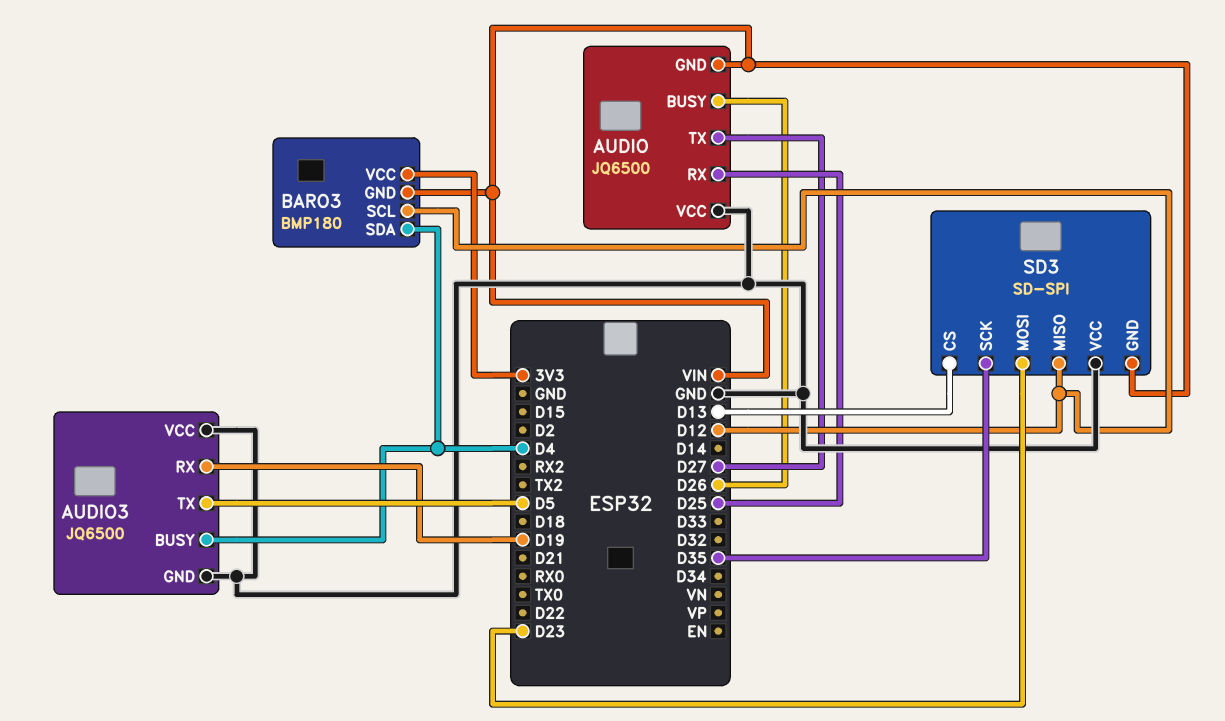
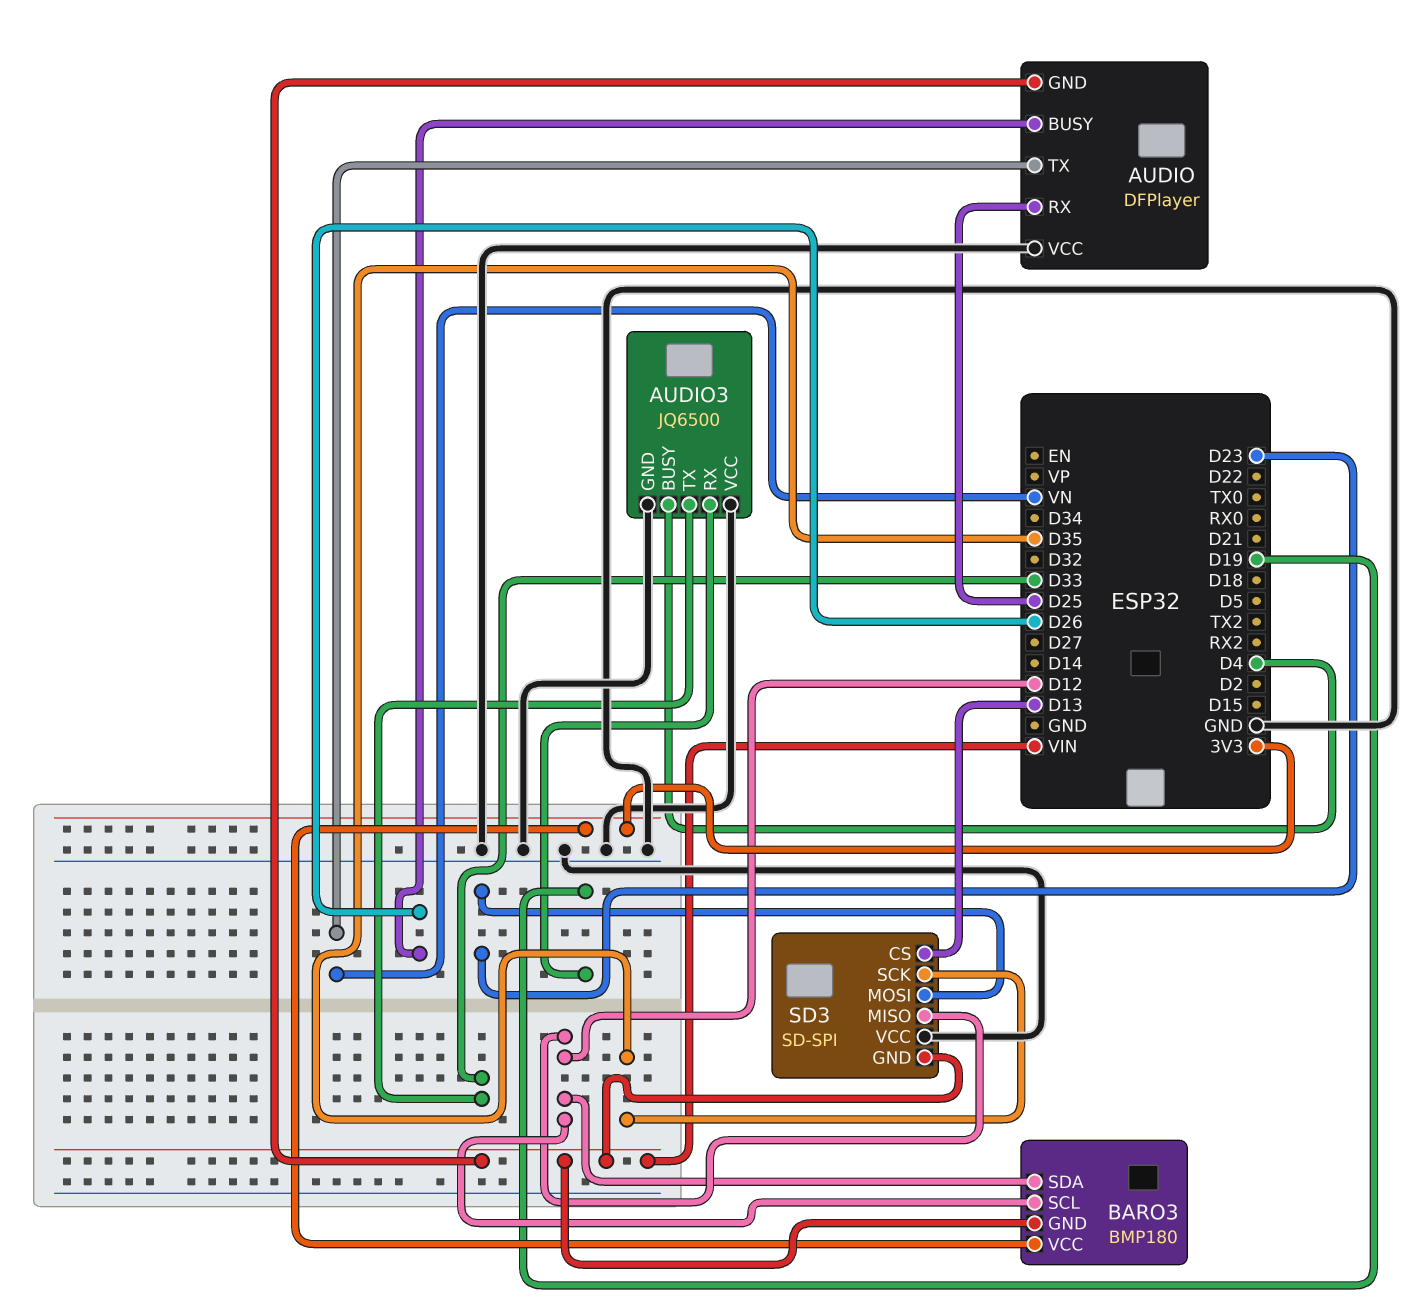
AUDIO: JQ6500 -> DFPlayer
AUDIO pin TX: D27 -> VN
AUDIO3 pin TX: D5 -> D33
BARO3 pin SDA: D4 -> D12

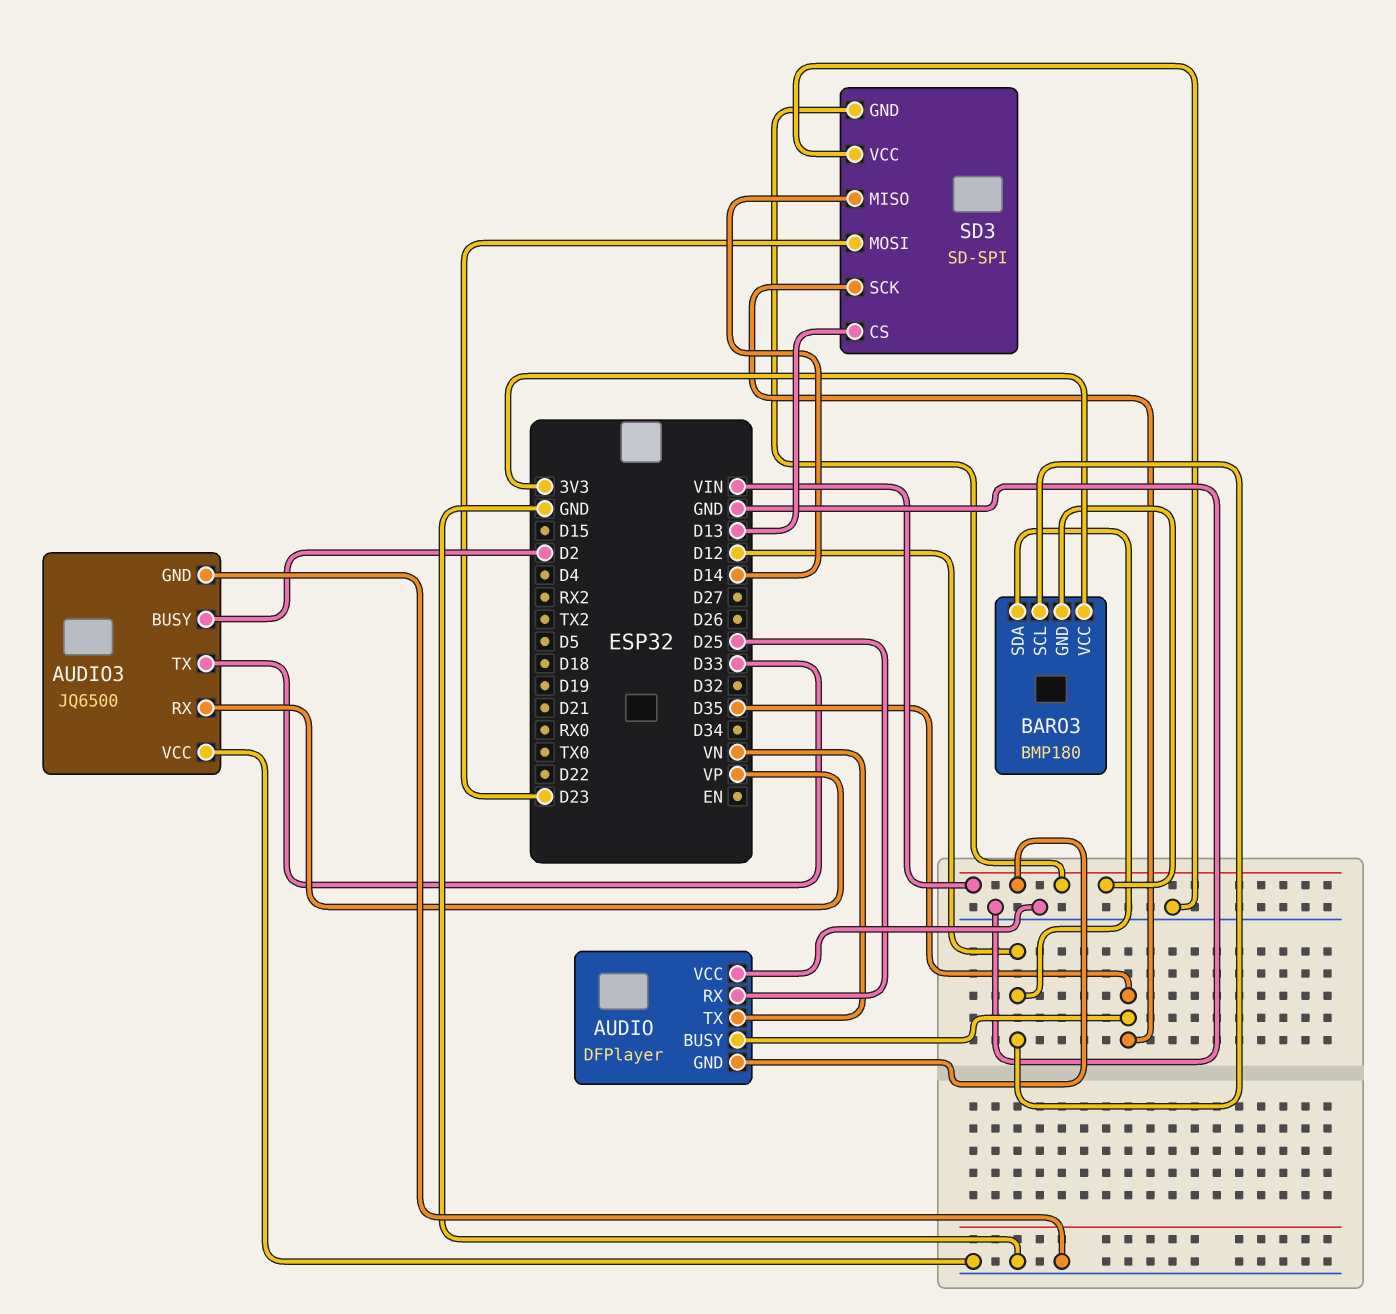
AUDIO pin BUSY: D26 -> D35
AUDIO3 pin BUSY: D4 -> D2
AUDIO3 pin RX: D19 -> VP
SD3 pin MISO: D12 -> D14

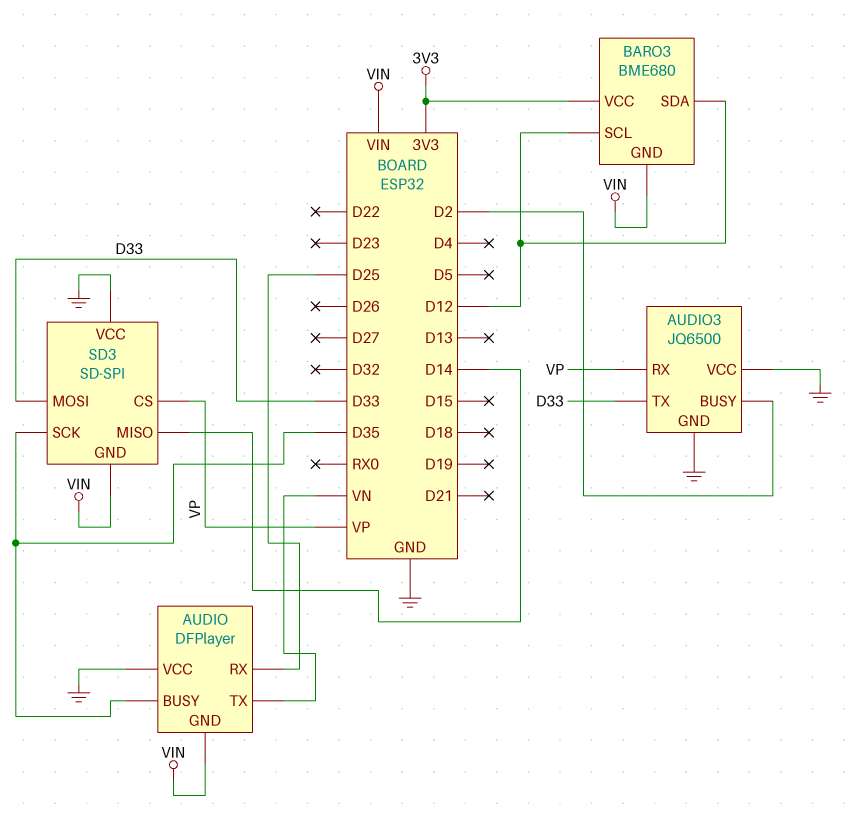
BARO3: BMP180 -> BME680
SD3 pin CS: D13 -> VP
SD3 pin MOSI: D23 -> D33

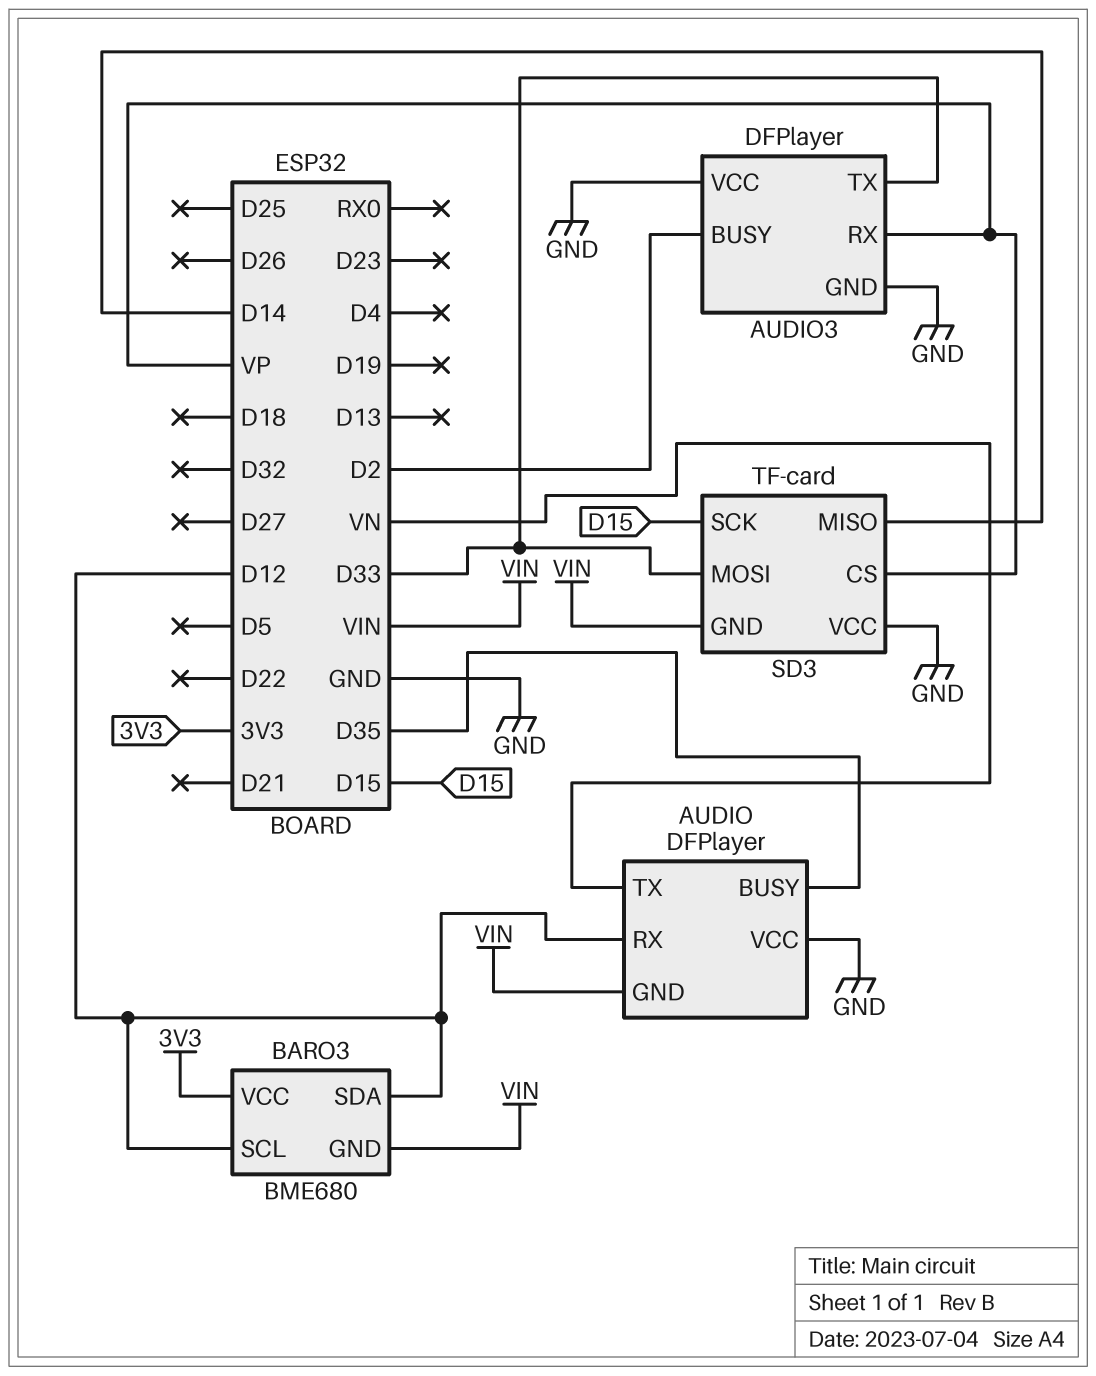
AUDIO pin RX: D25 -> D12
AUDIO3: JQ6500 -> DFPlayer
SD3: SD-SPI -> TF-card
SD3 pin SCK: D35 -> D15

